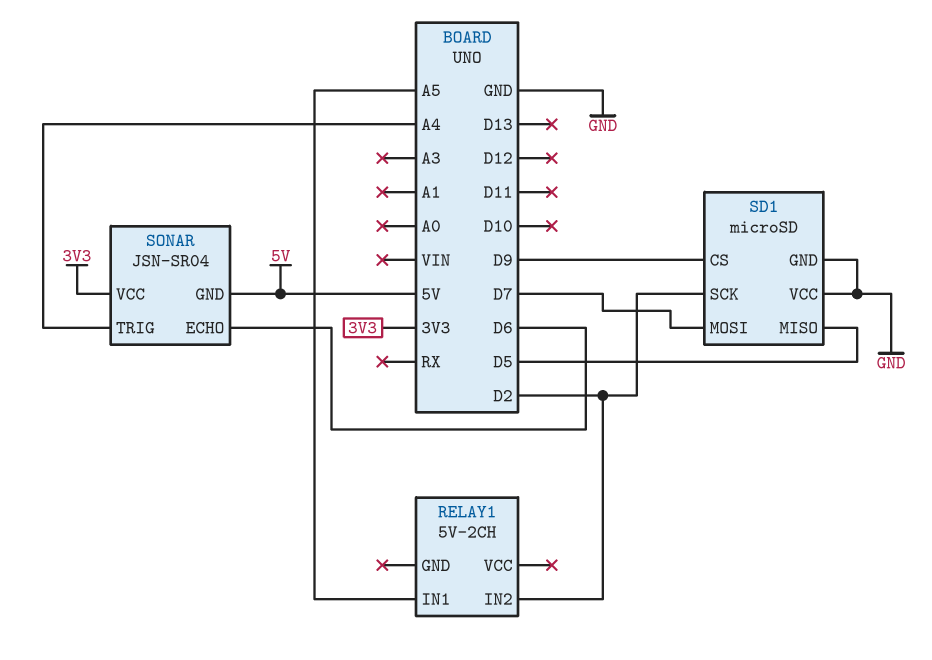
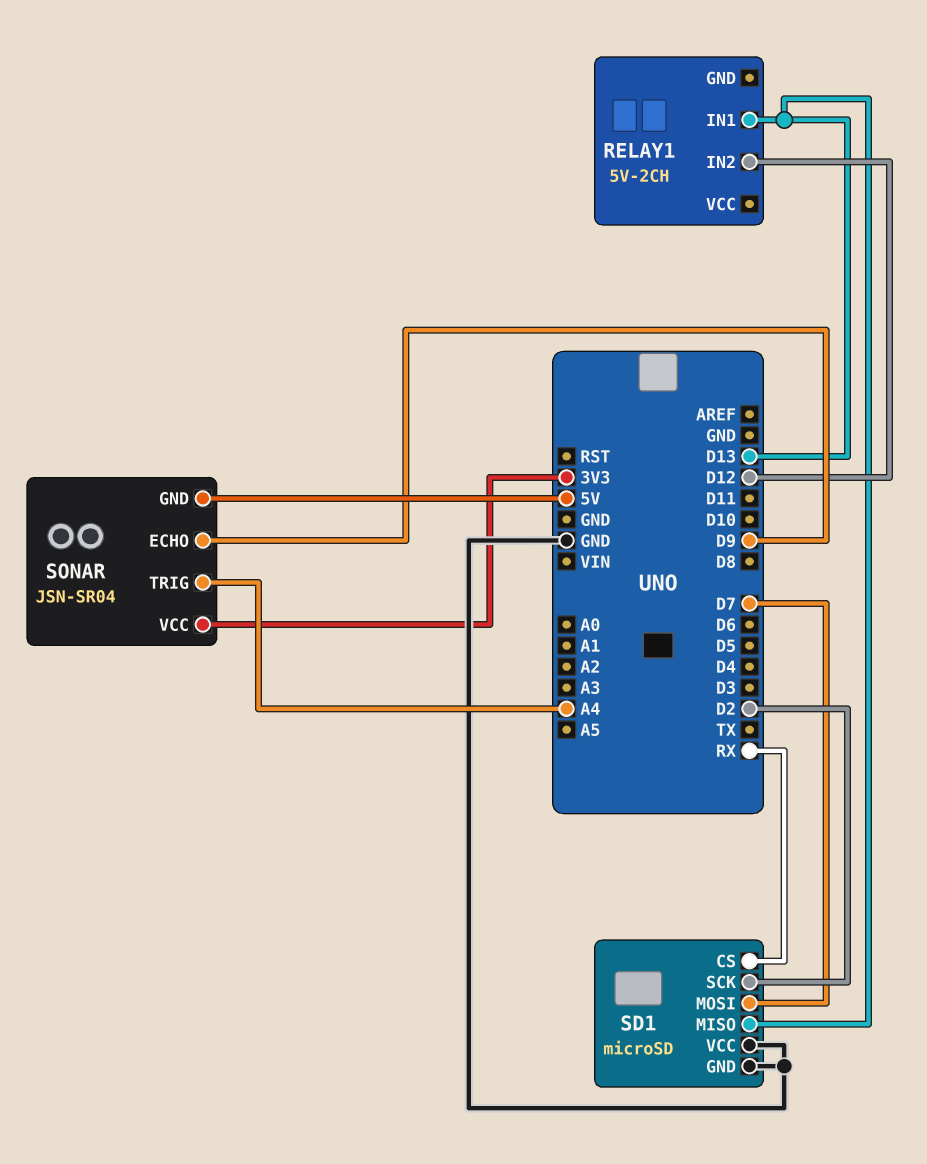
RELAY1 pin IN1: A5 -> D13
RELAY1 pin IN2: D2 -> D12
SD1 pin CS: D9 -> RX
SD1 pin MISO: D5 -> D13
SONAR pin ECHO: D6 -> D9

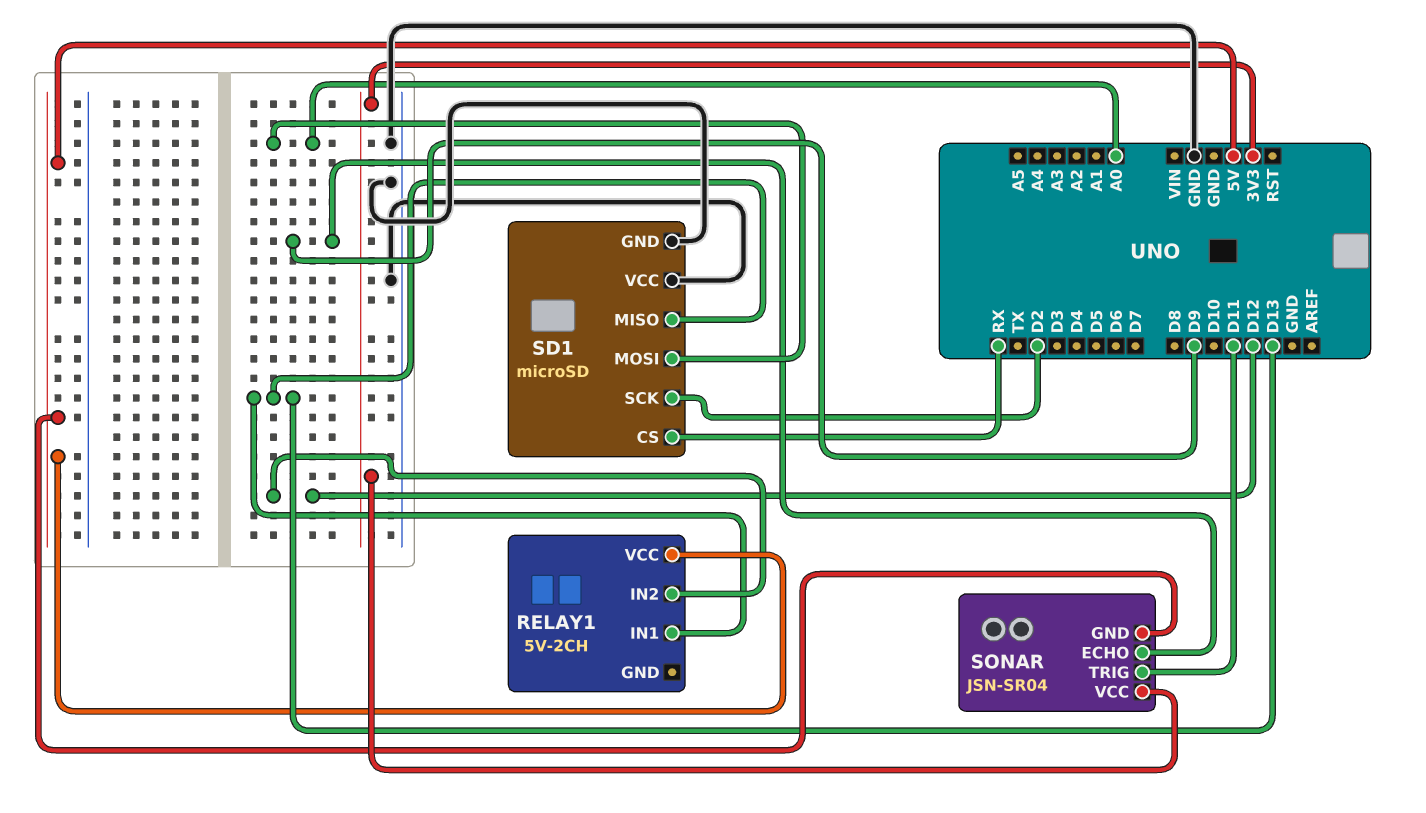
RELAY1 pin VCC: none -> 5V
SD1 pin MOSI: D7 -> A0
SONAR pin TRIG: A4 -> D11

